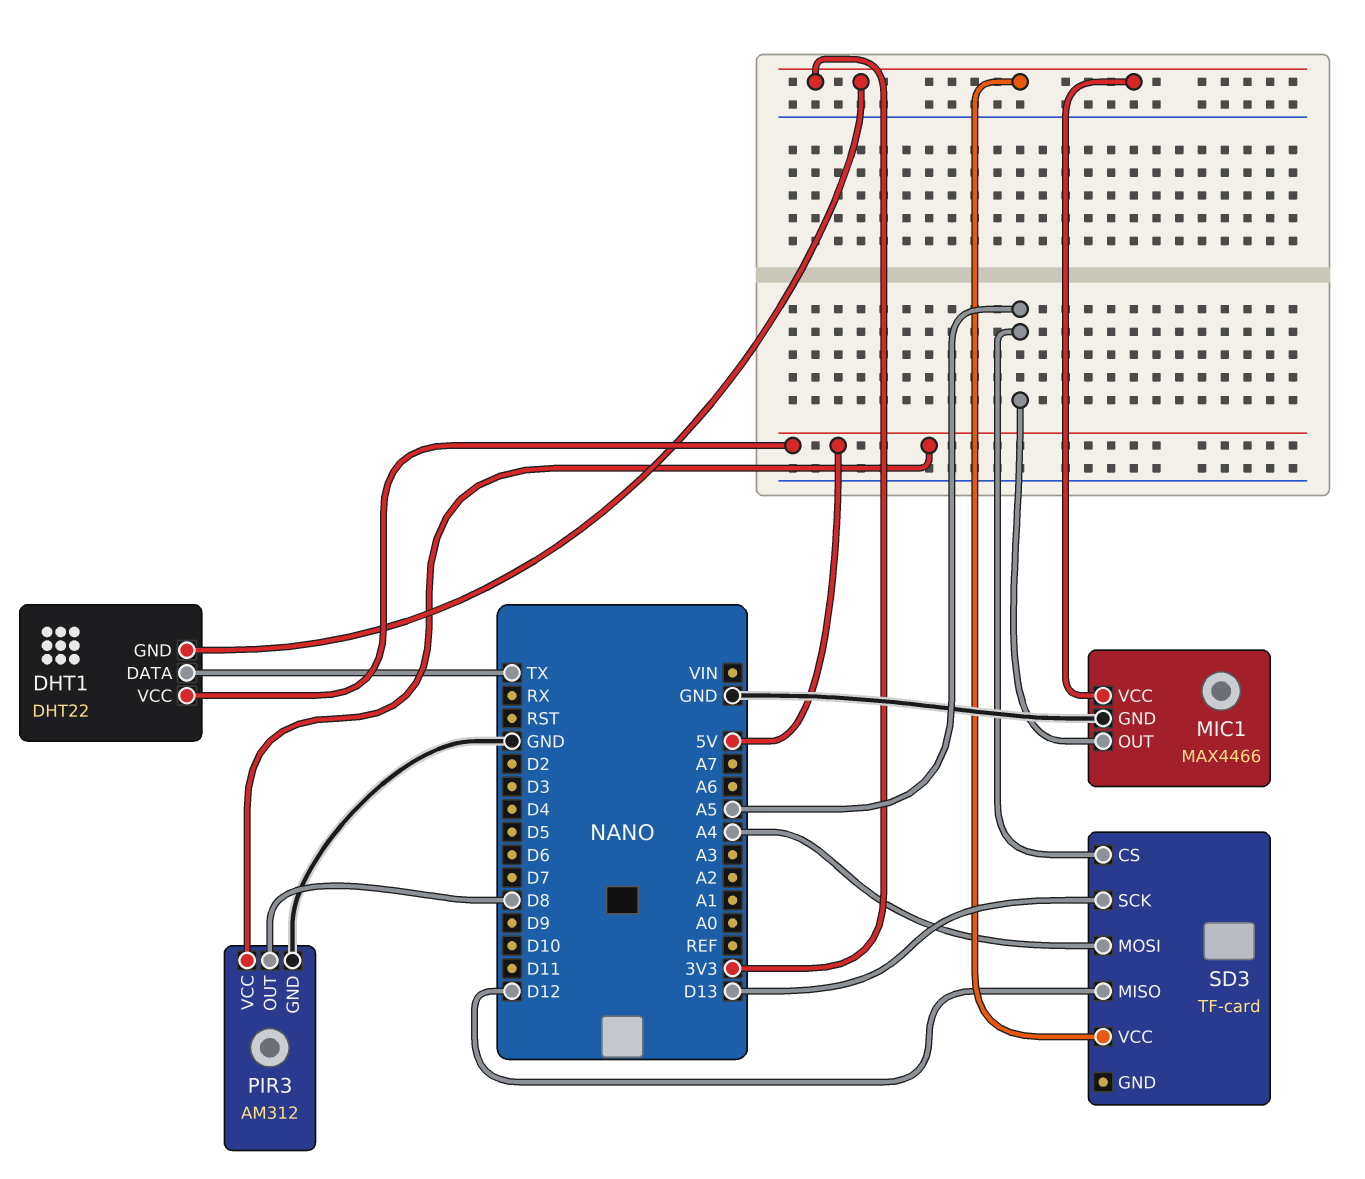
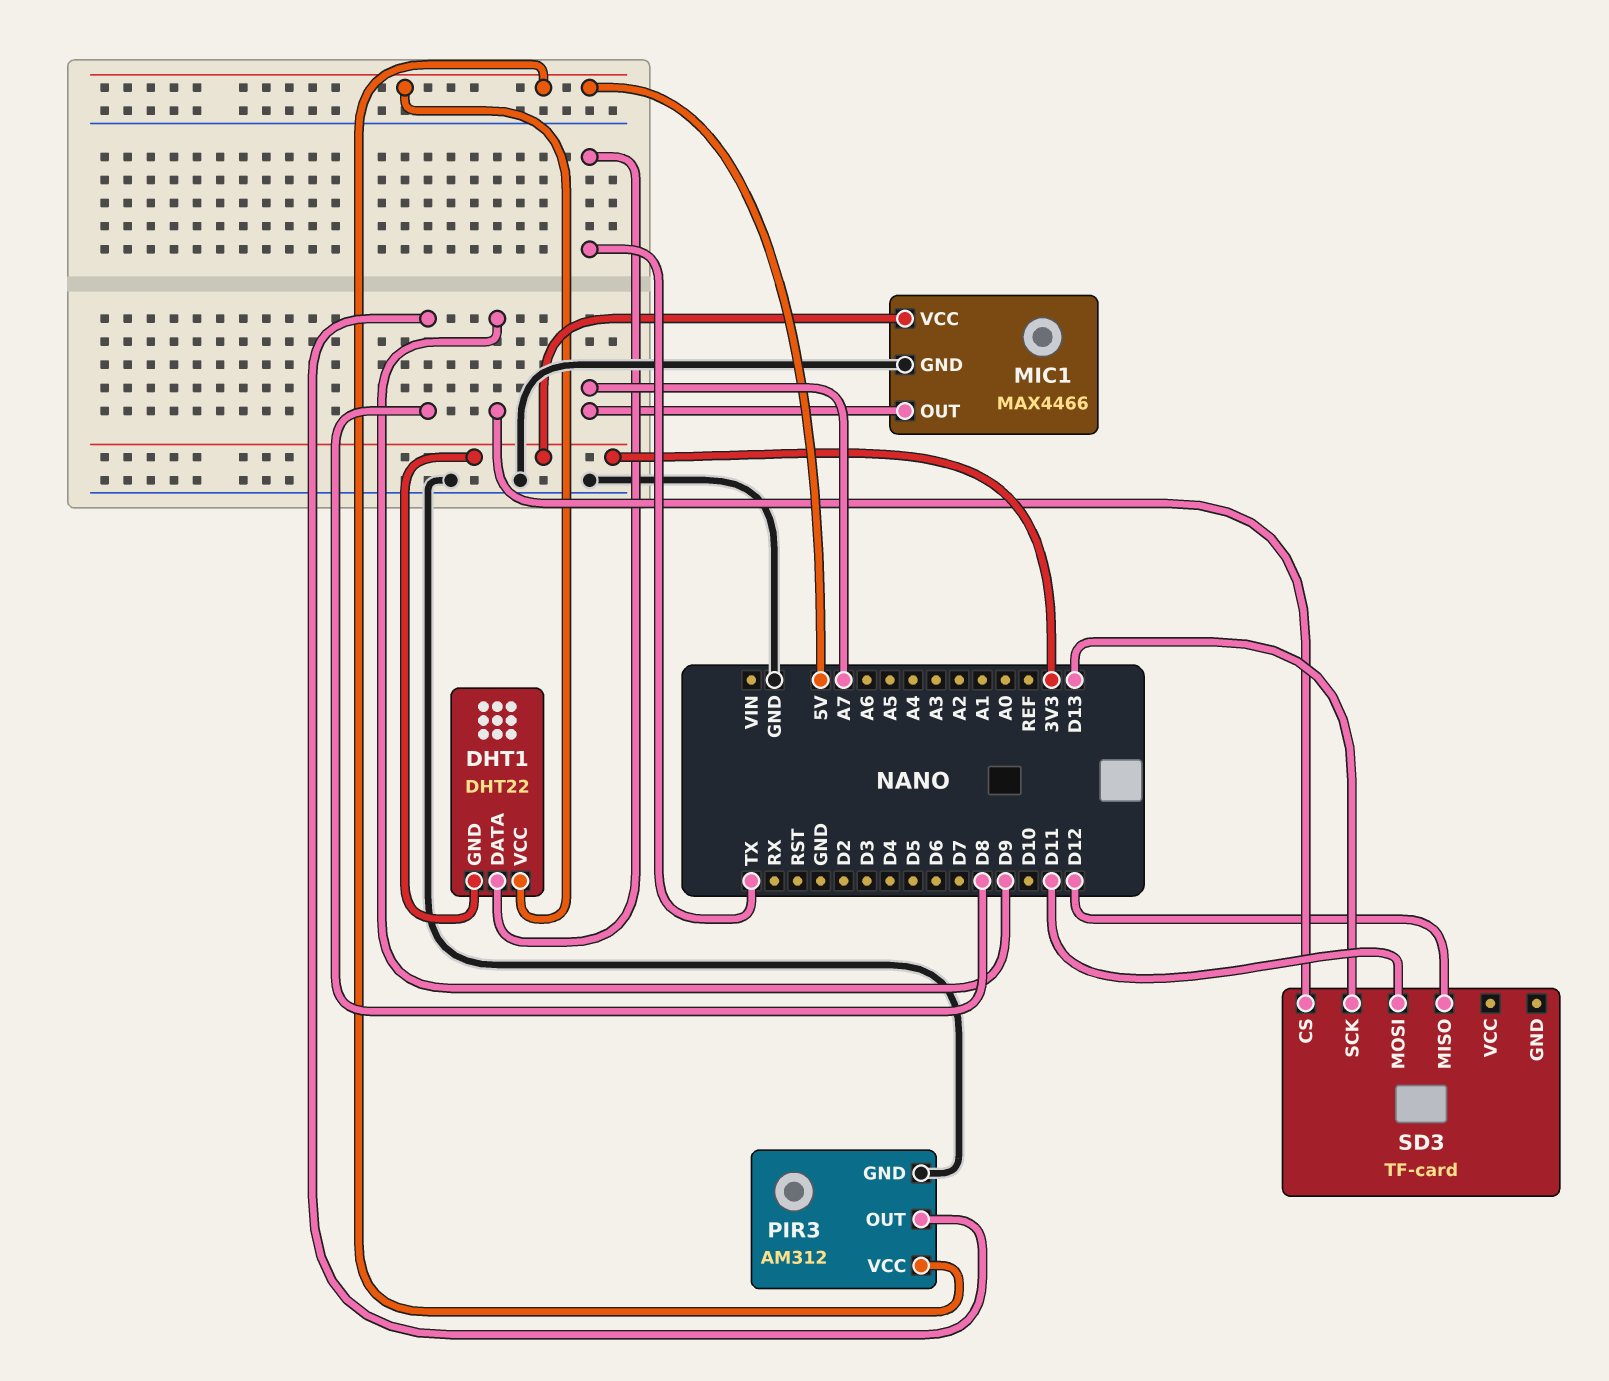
MIC1 pin OUT: A5 -> A7
SD3 pin CS: A5 -> D9
SD3 pin MOSI: A4 -> D11
SD3 pin VCC: 3V3 -> none

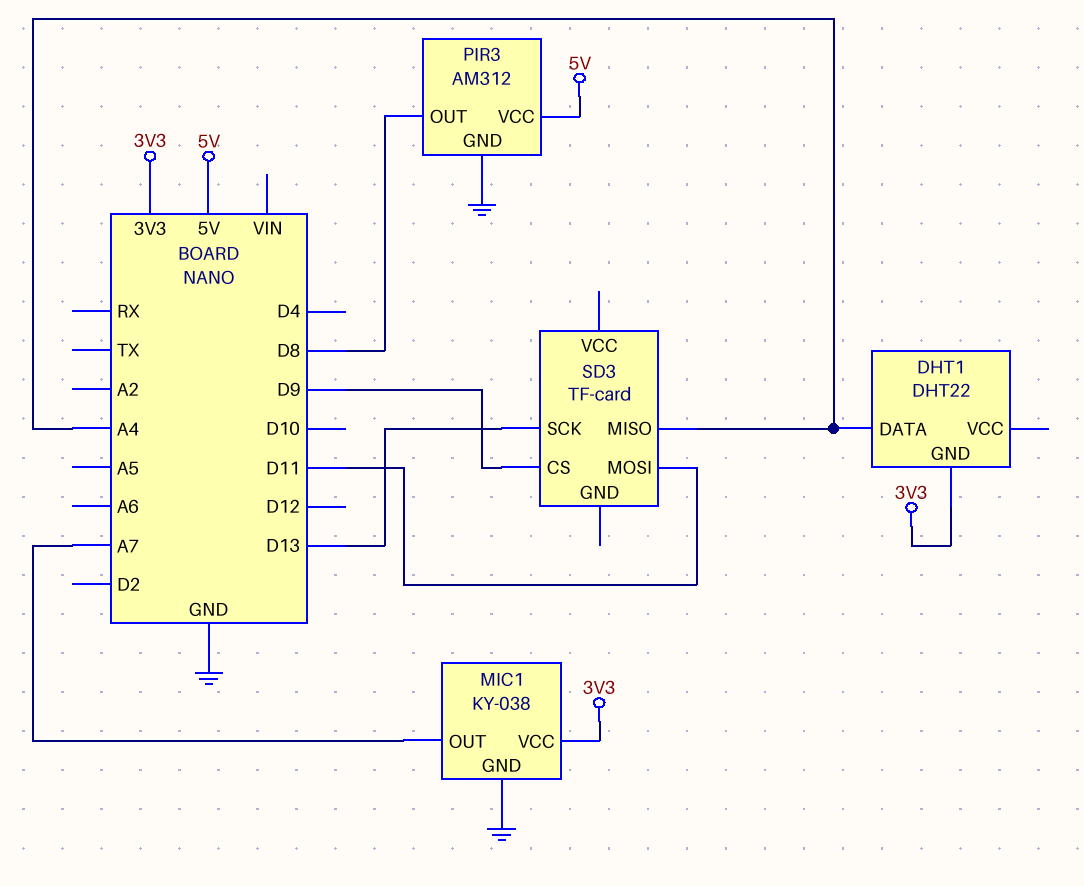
DHT1 pin DATA: TX -> A4
DHT1 pin VCC: 5V -> none
MIC1: MAX4466 -> KY-038
SD3 pin MISO: D12 -> A4

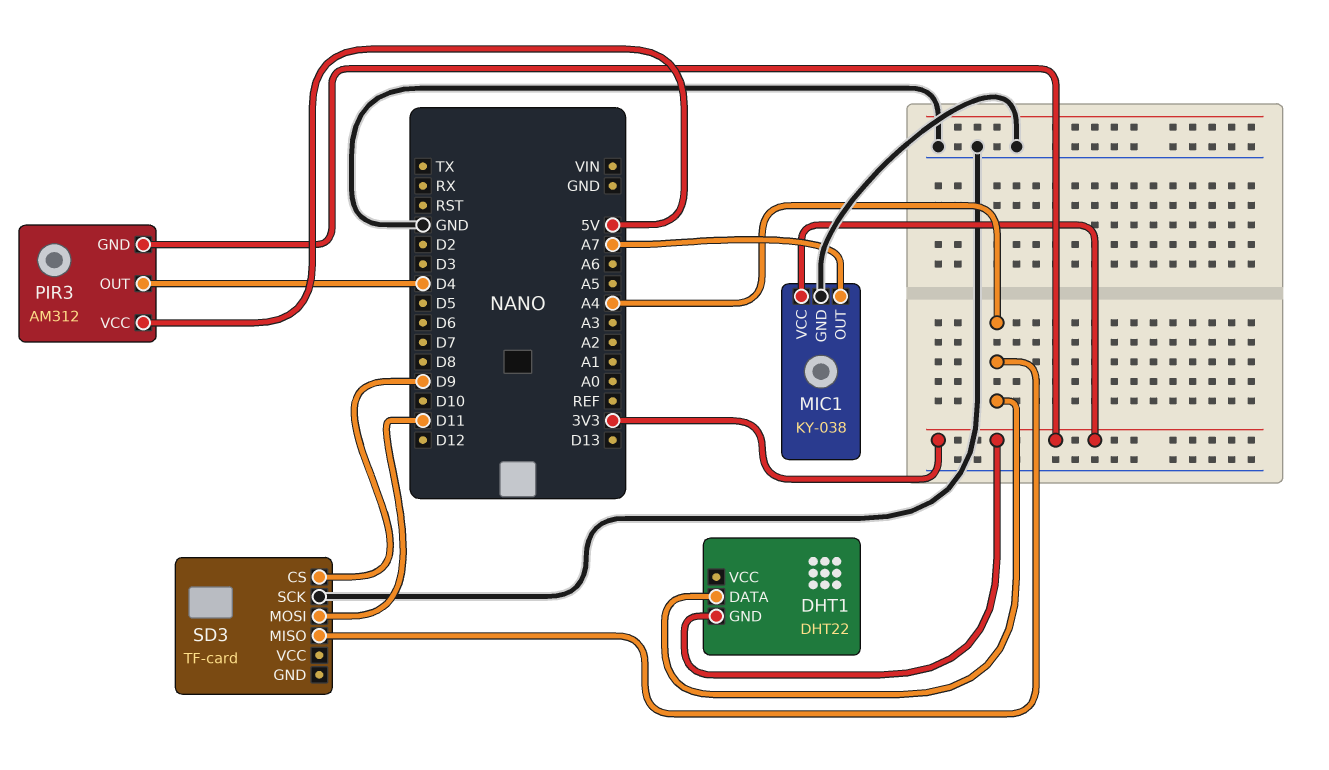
PIR3 pin GND: GND -> 3V3
PIR3 pin OUT: D8 -> D4
SD3 pin SCK: D13 -> GND

